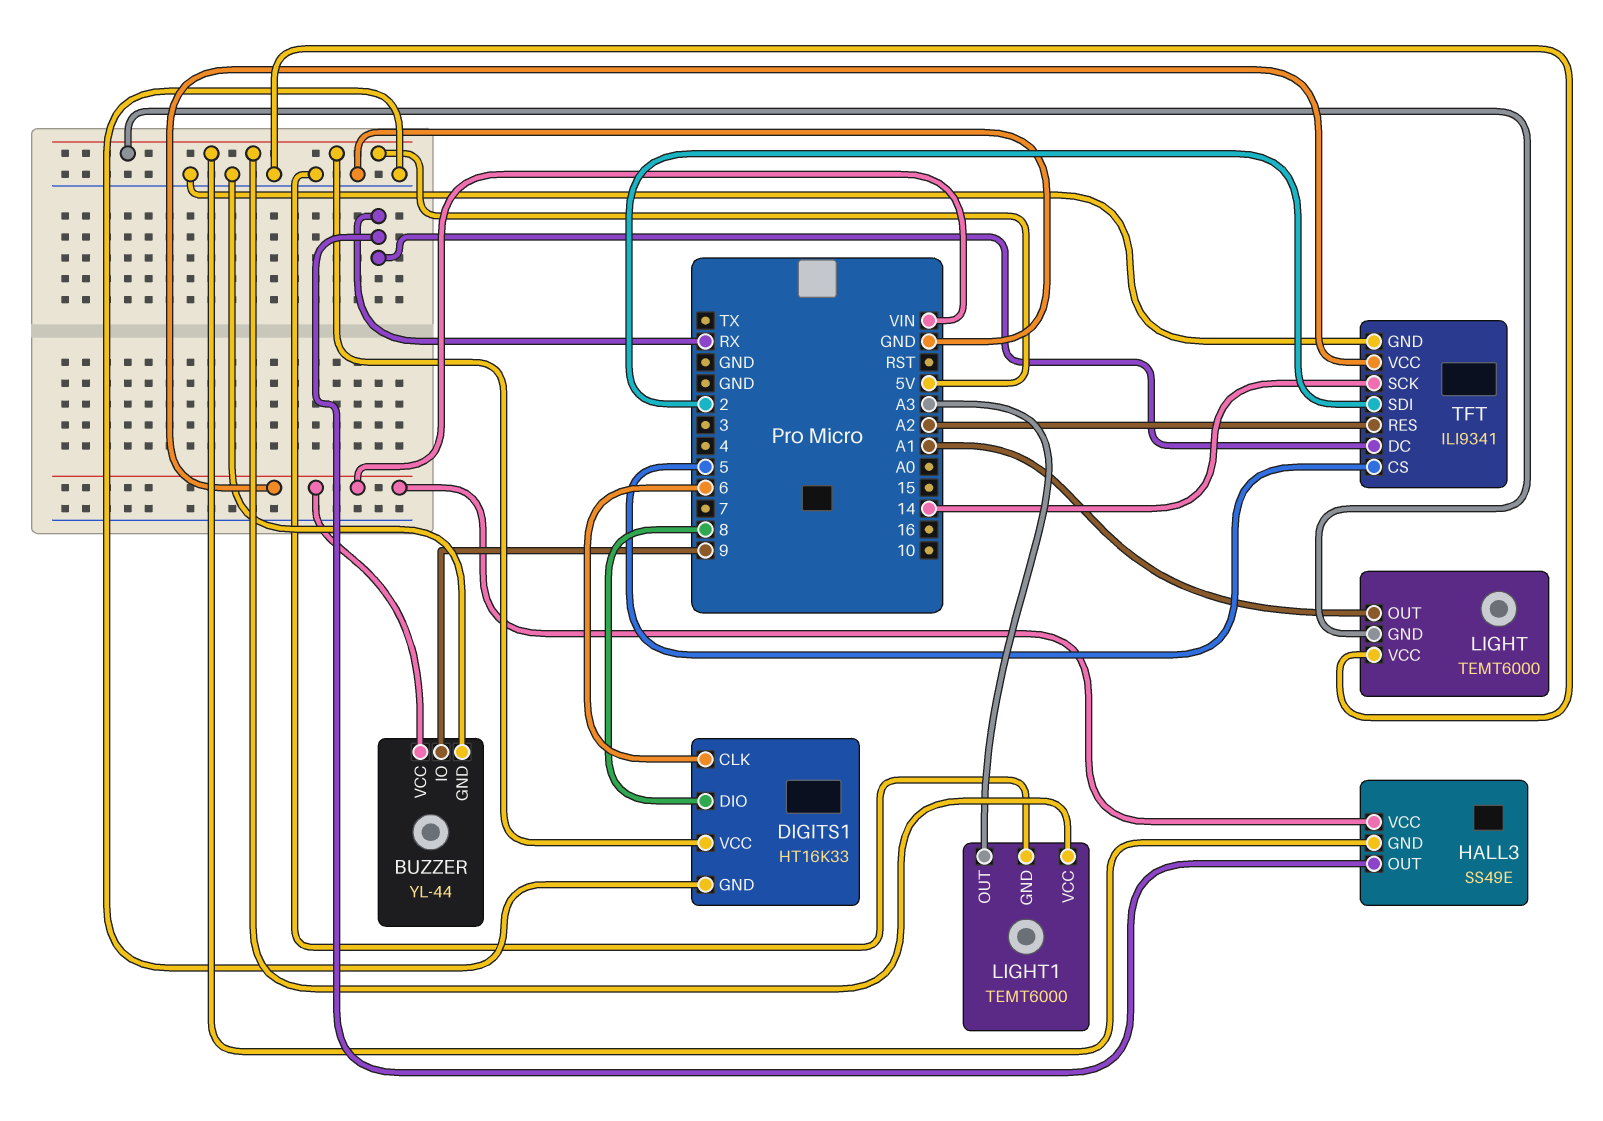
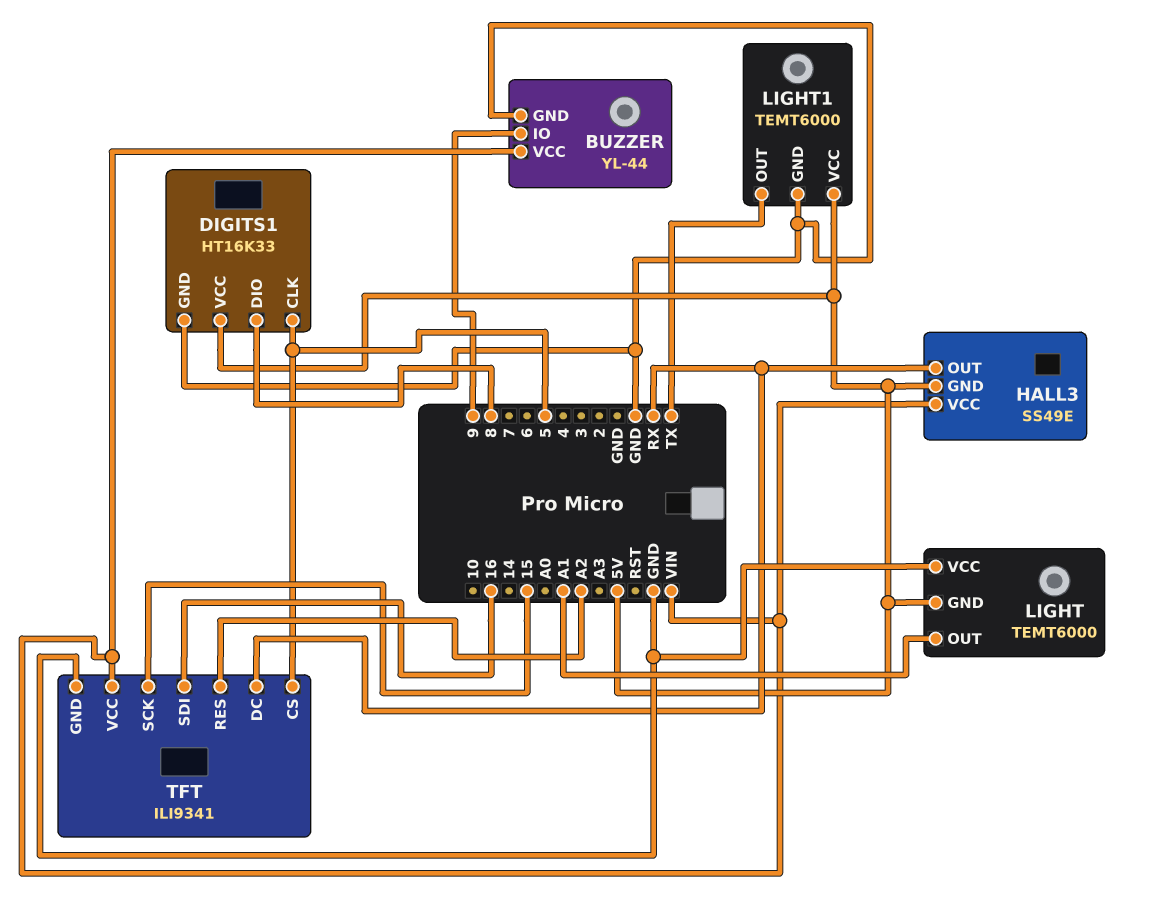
DIGITS1 pin CLK: 6 -> 5
LIGHT1 pin OUT: A3 -> TX
TFT pin SCK: 14 -> 15
TFT pin SDI: 2 -> 16

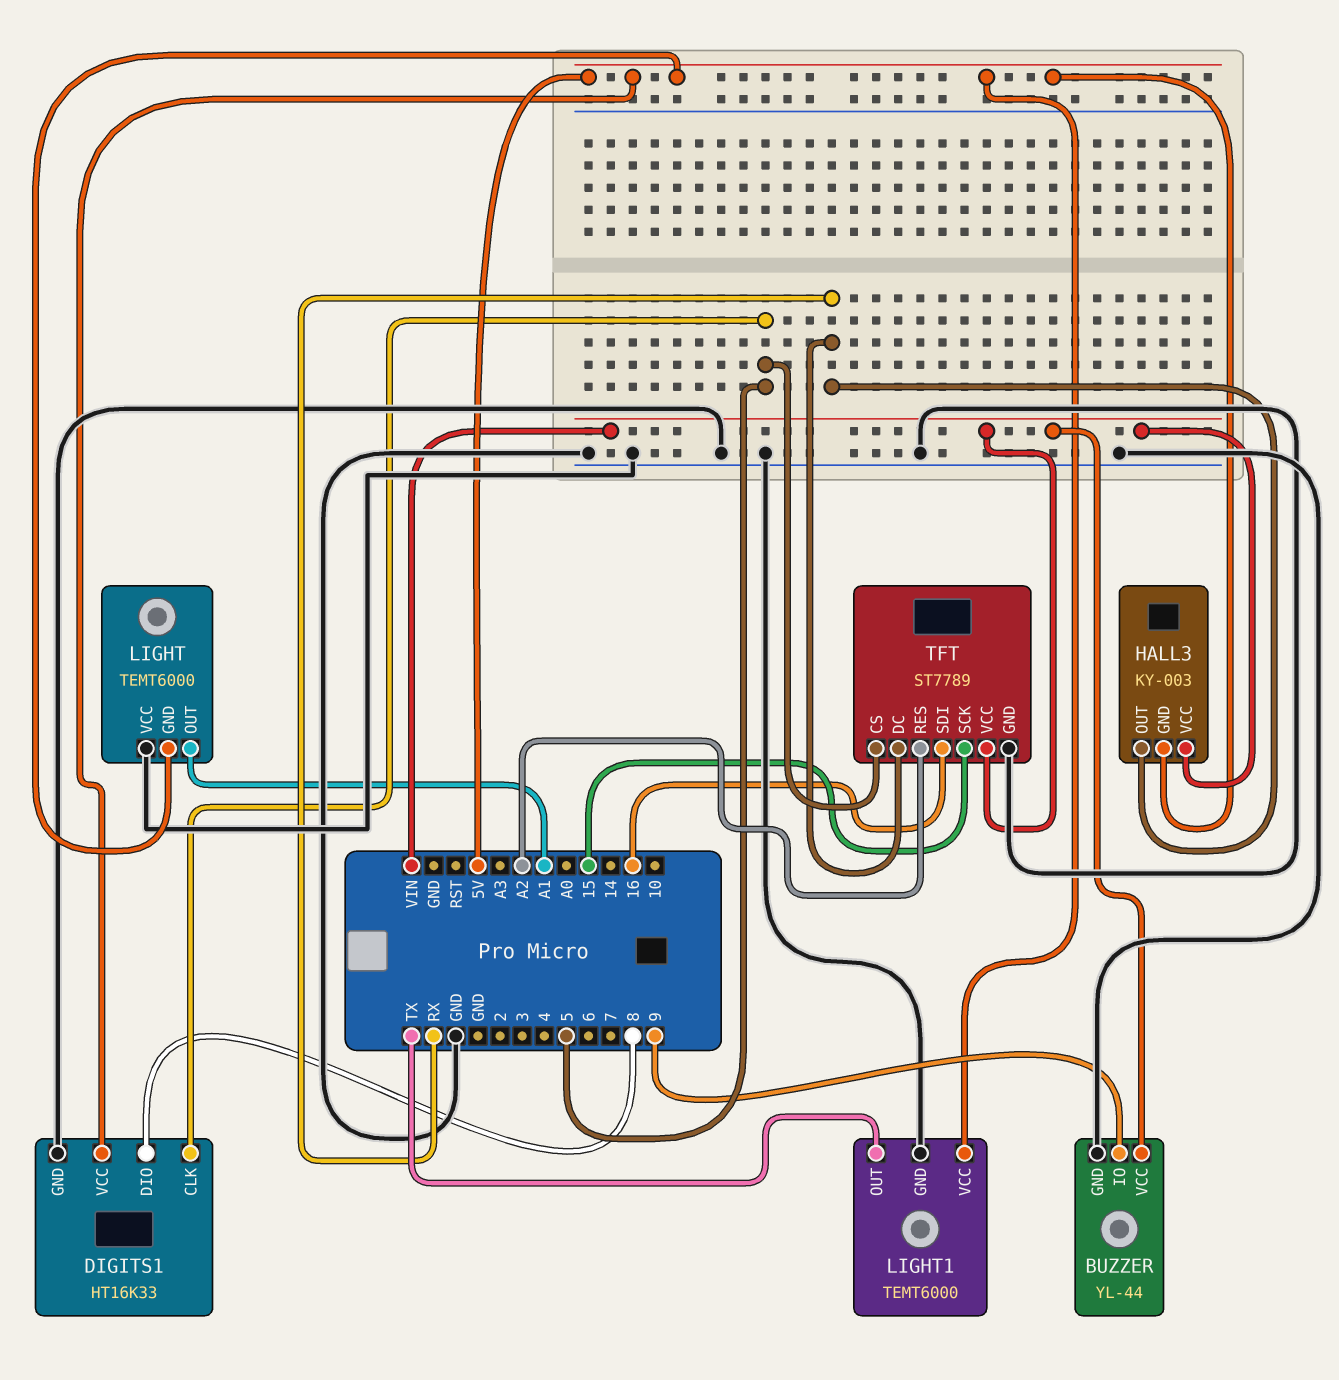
HALL3: SS49E -> KY-003
TFT: ILI9341 -> ST7789

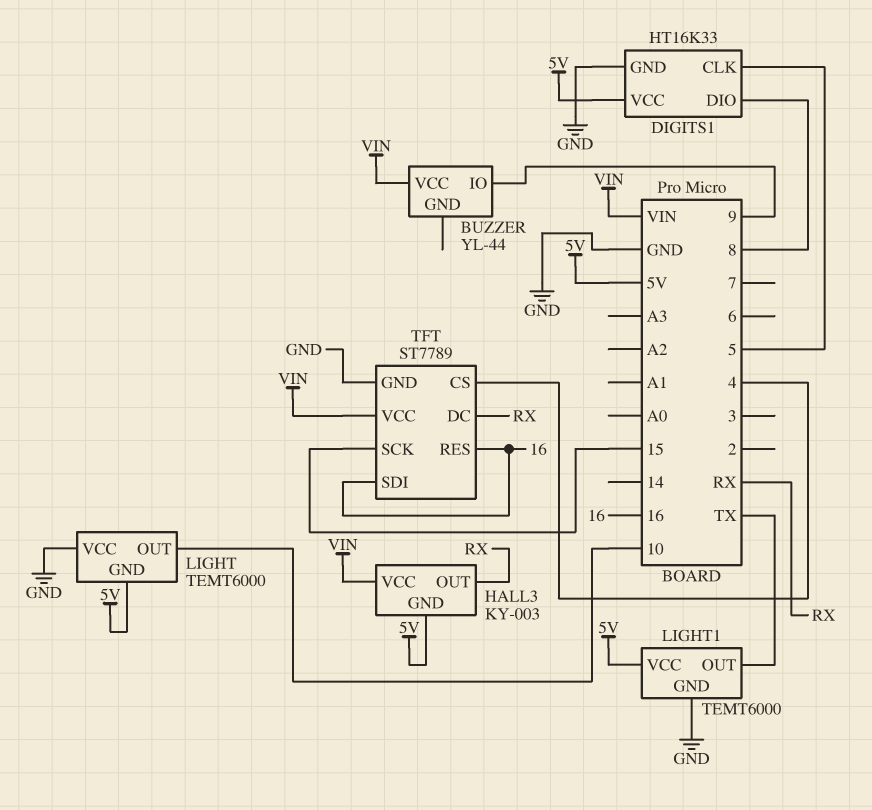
BUZZER pin GND: GND -> none
LIGHT pin OUT: A1 -> 10
TFT pin CS: 5 -> 4
TFT pin RES: A2 -> 16

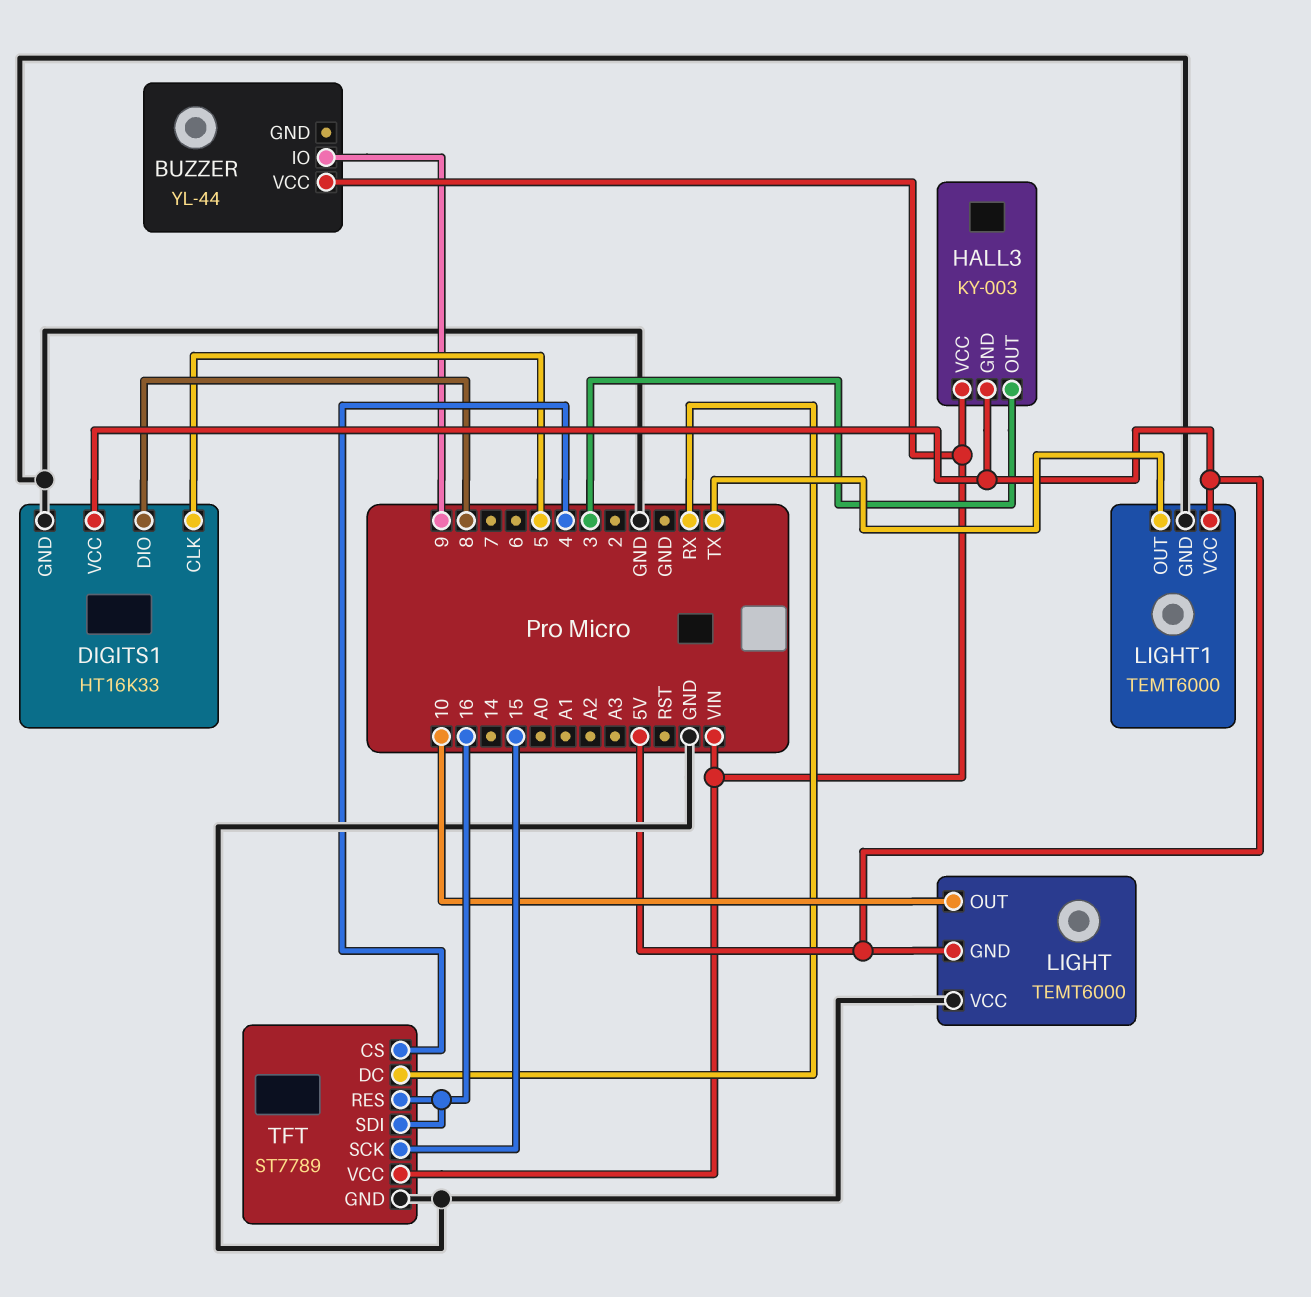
HALL3 pin OUT: RX -> 3

